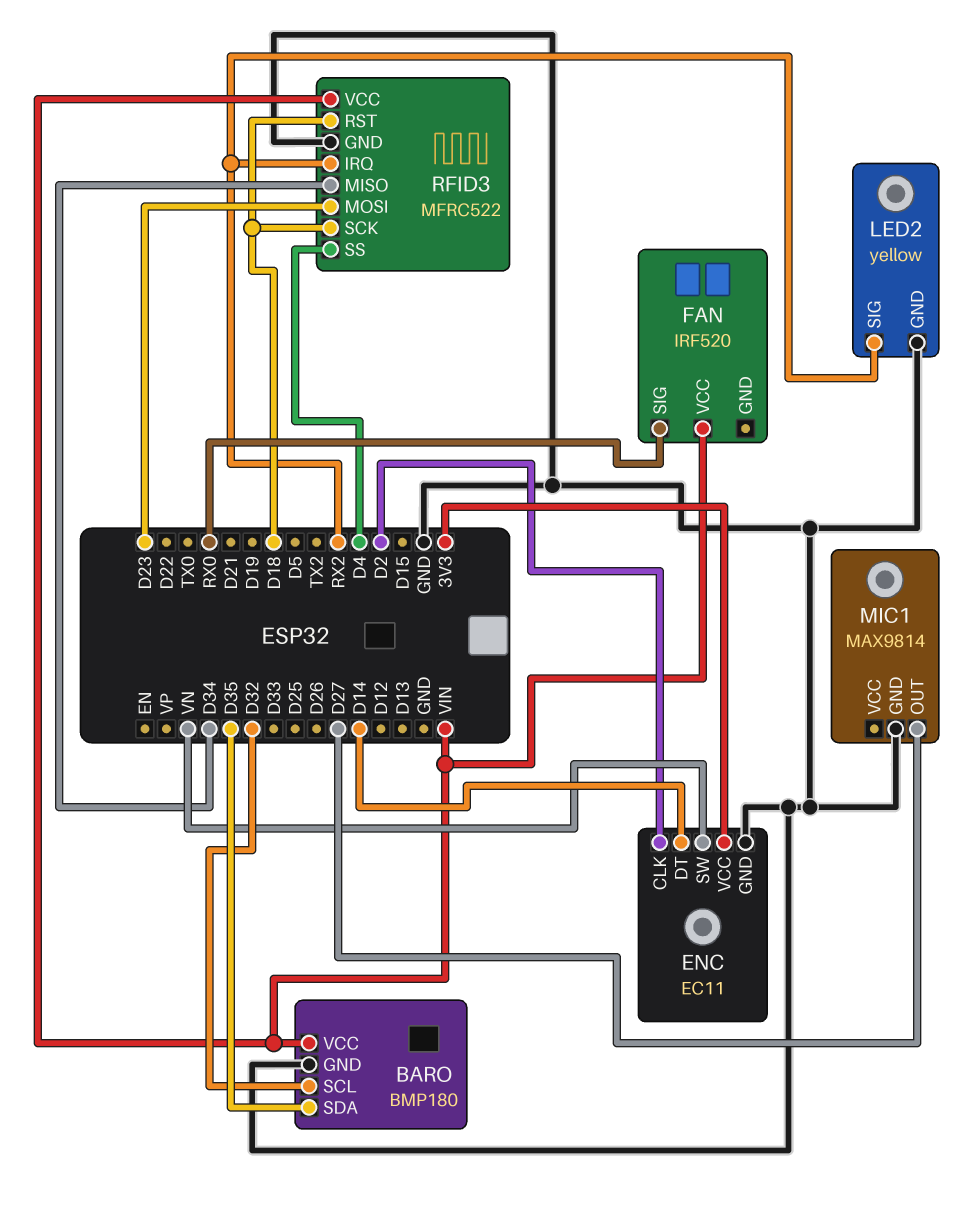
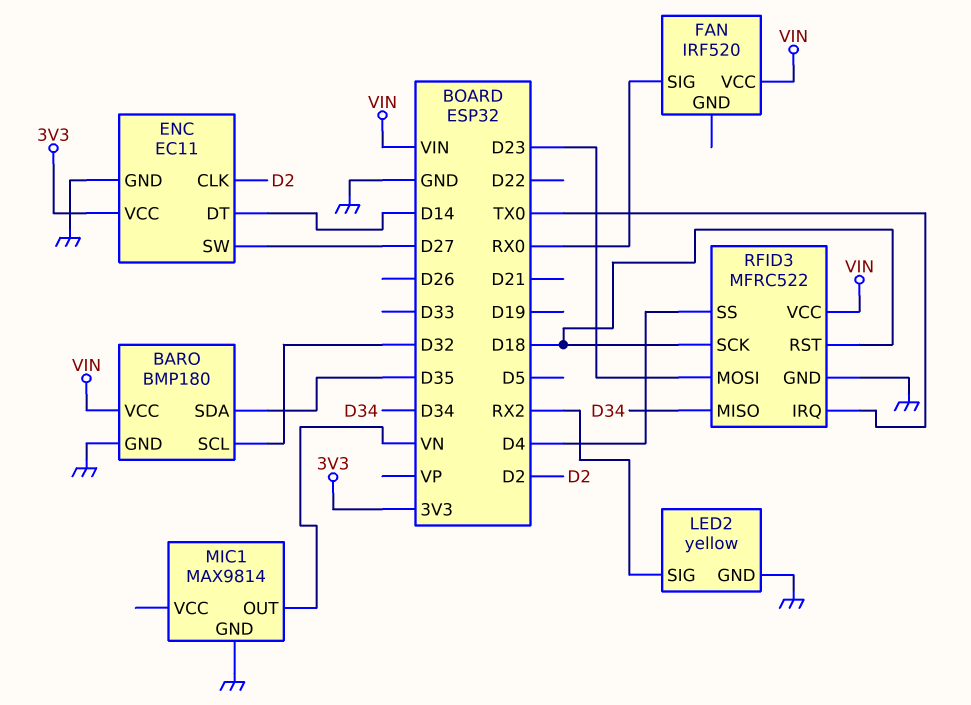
ENC pin SW: VN -> D27
MIC1 pin OUT: D27 -> VN
RFID3 pin IRQ: RX2 -> TX0

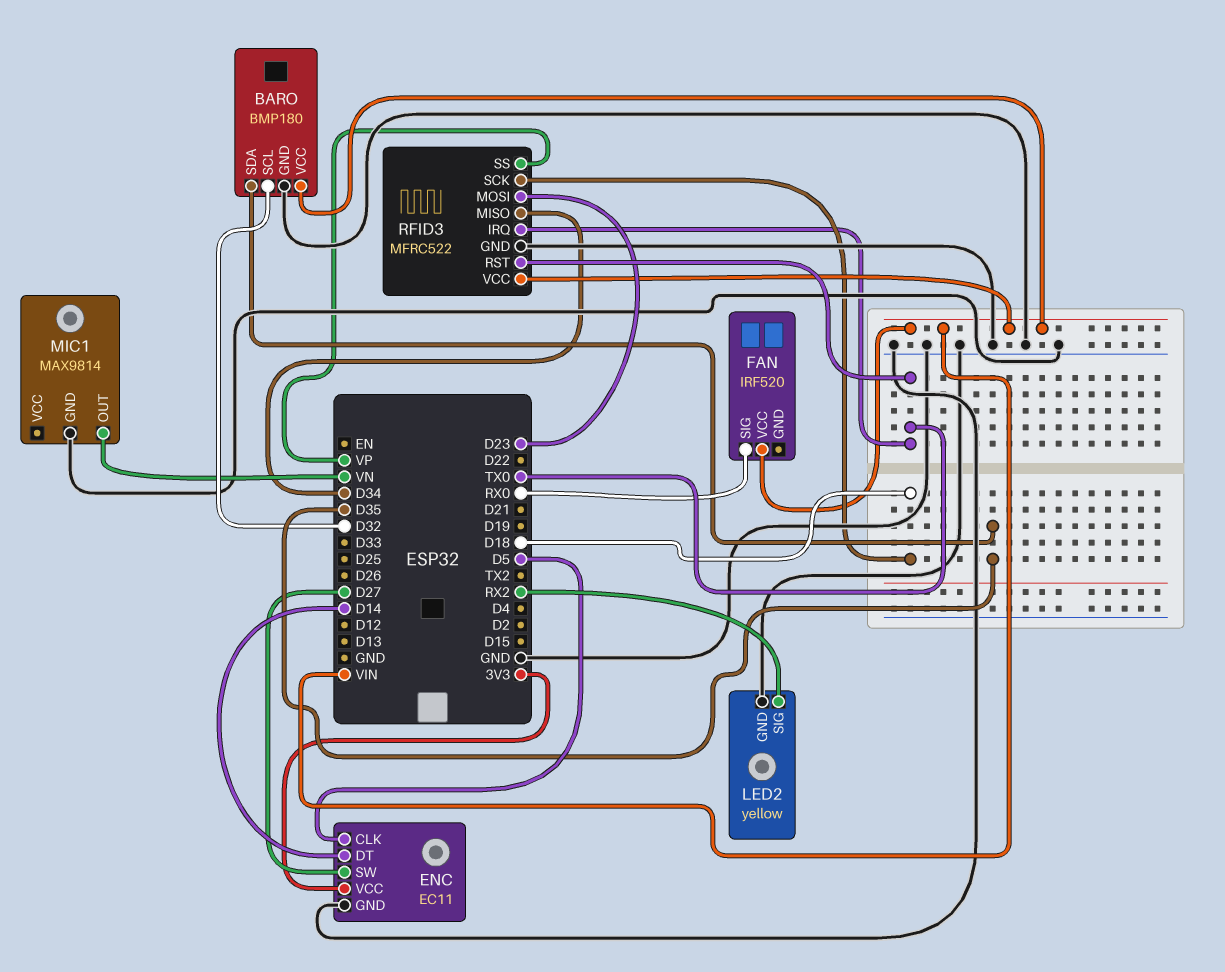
ENC pin CLK: D2 -> D5
RFID3 pin RST: D18 -> TX0
RFID3 pin SS: D4 -> VP

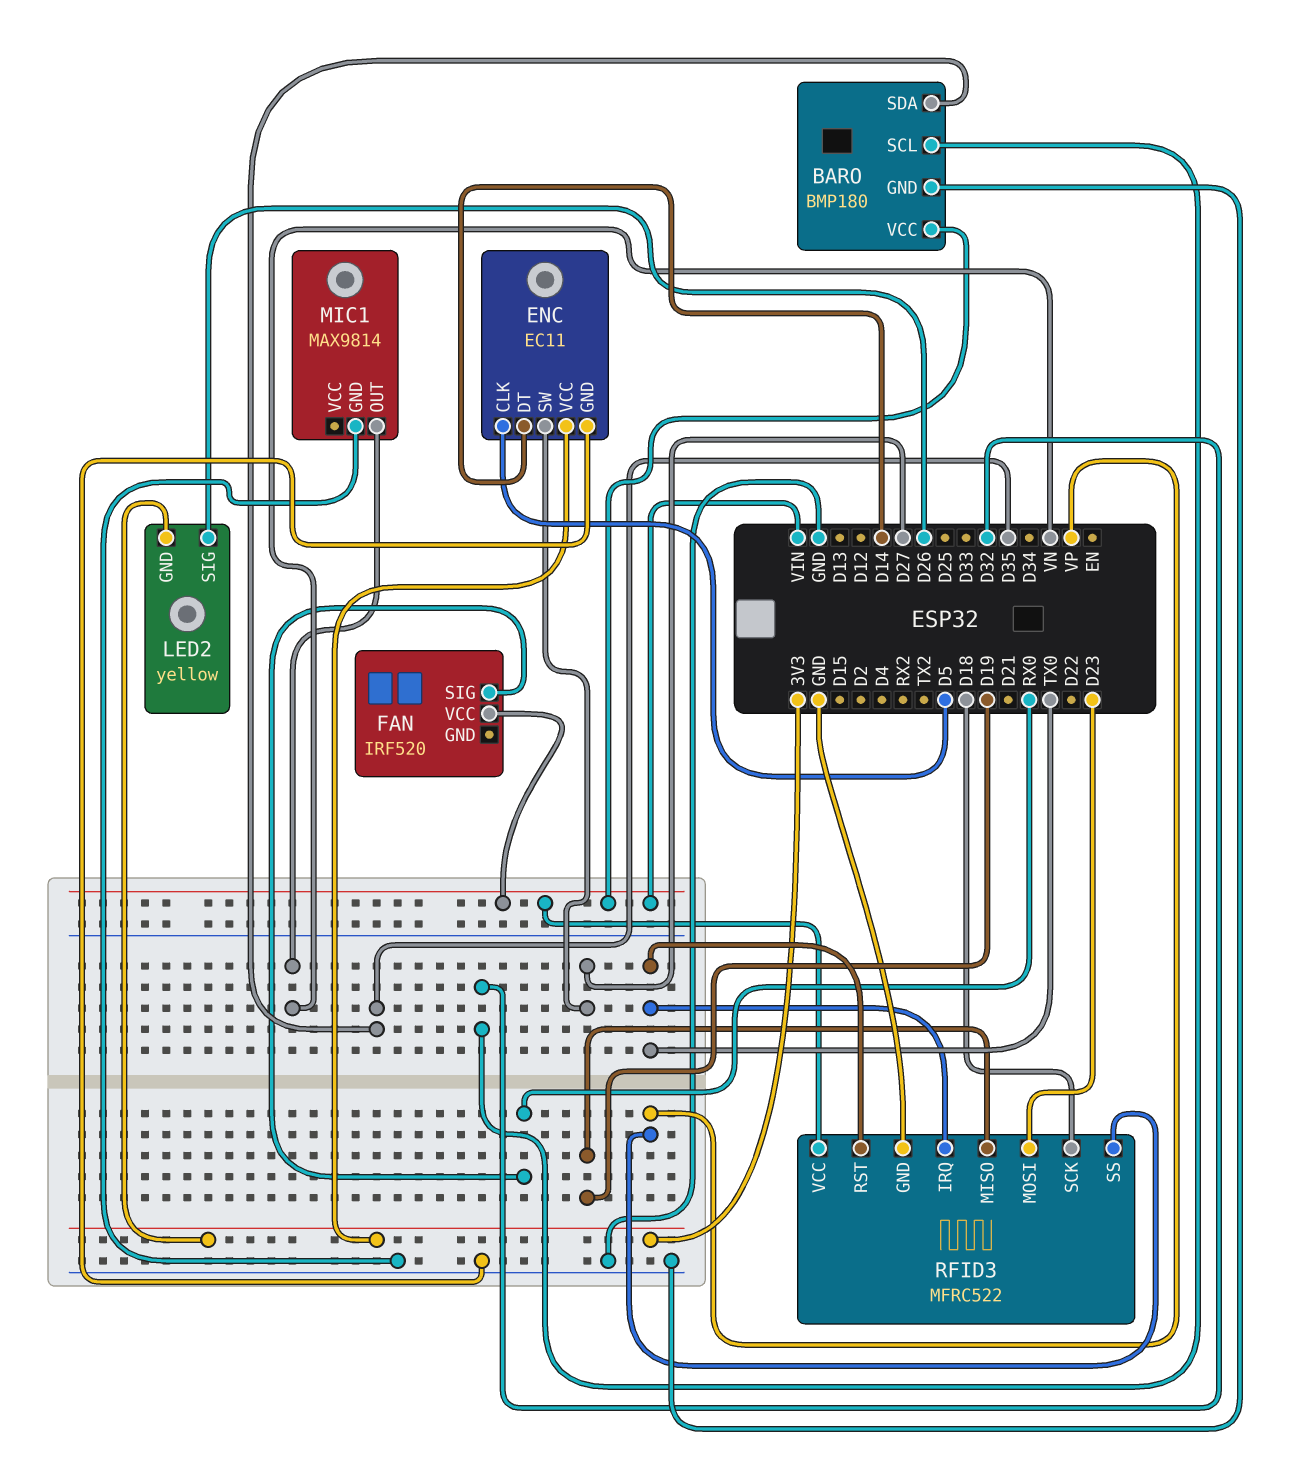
LED2 pin GND: GND -> 3V3
LED2 pin SIG: RX2 -> D26
RFID3 pin MISO: D34 -> D19

